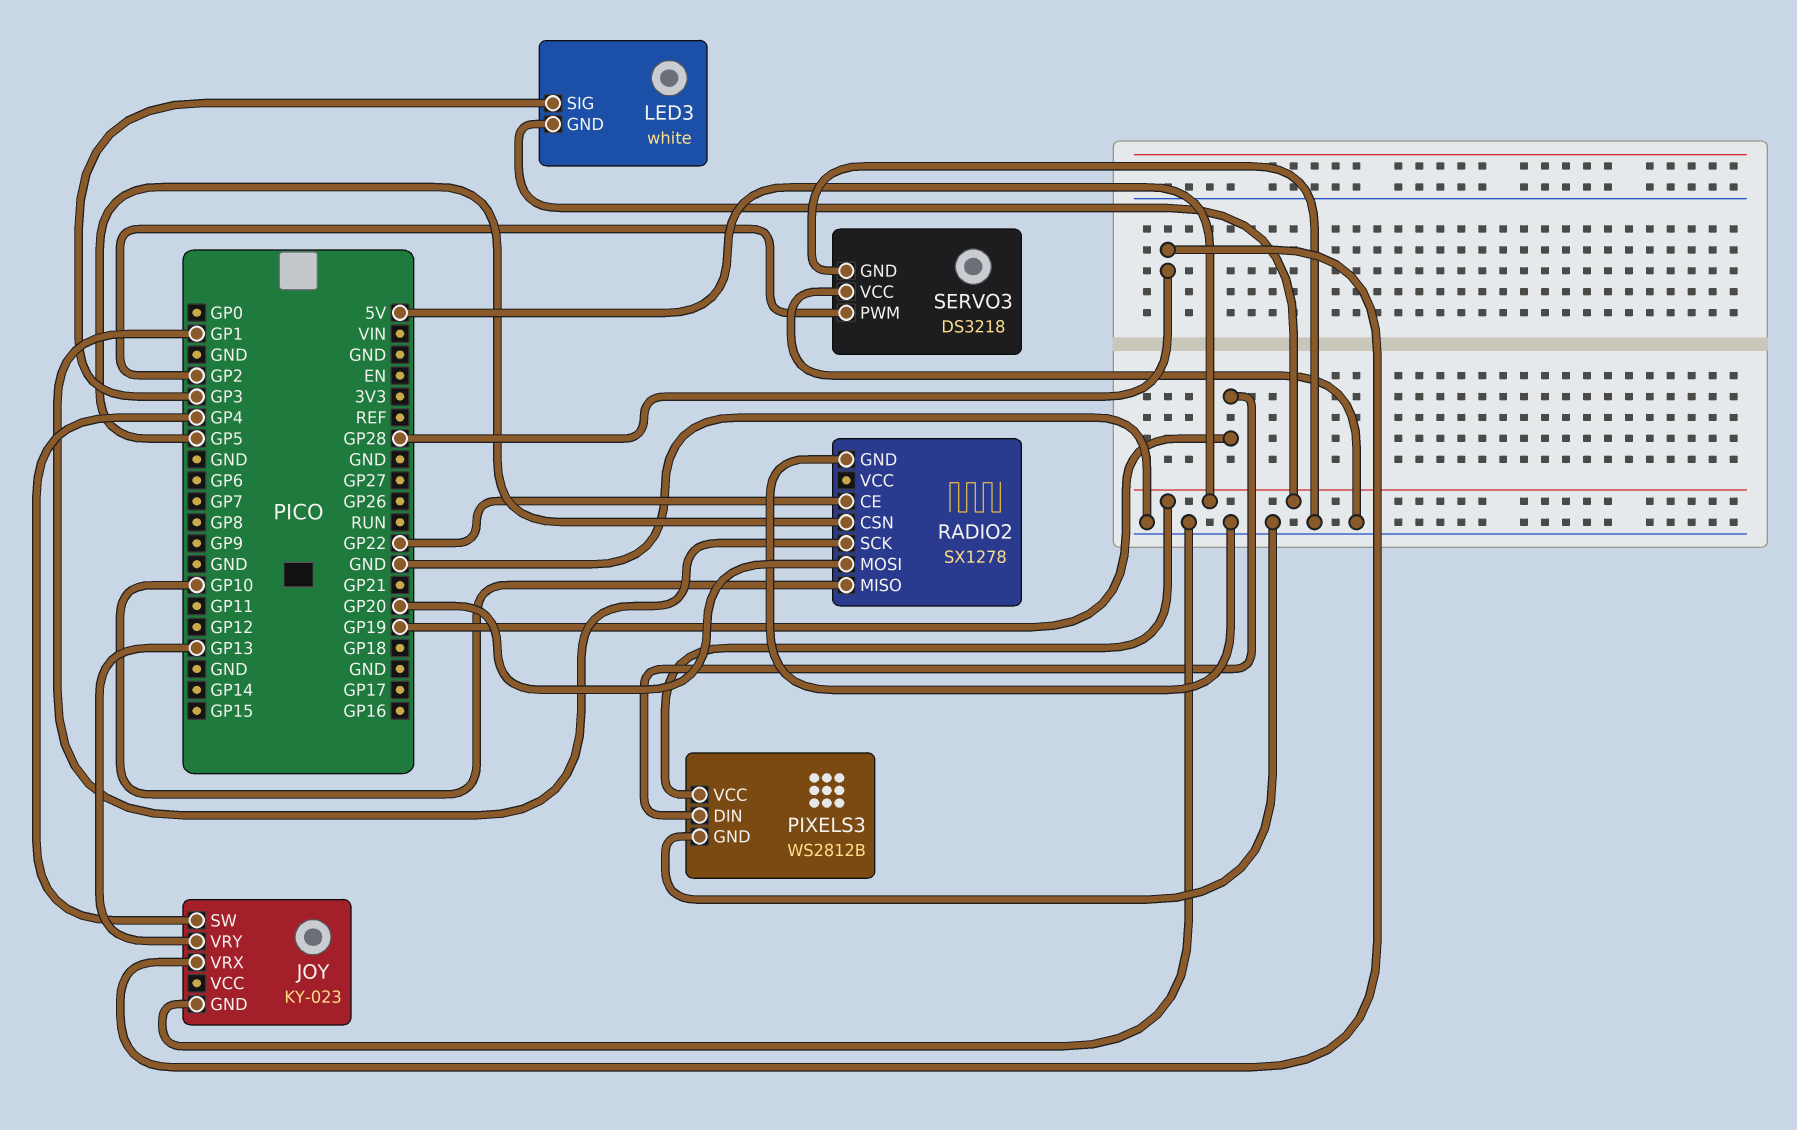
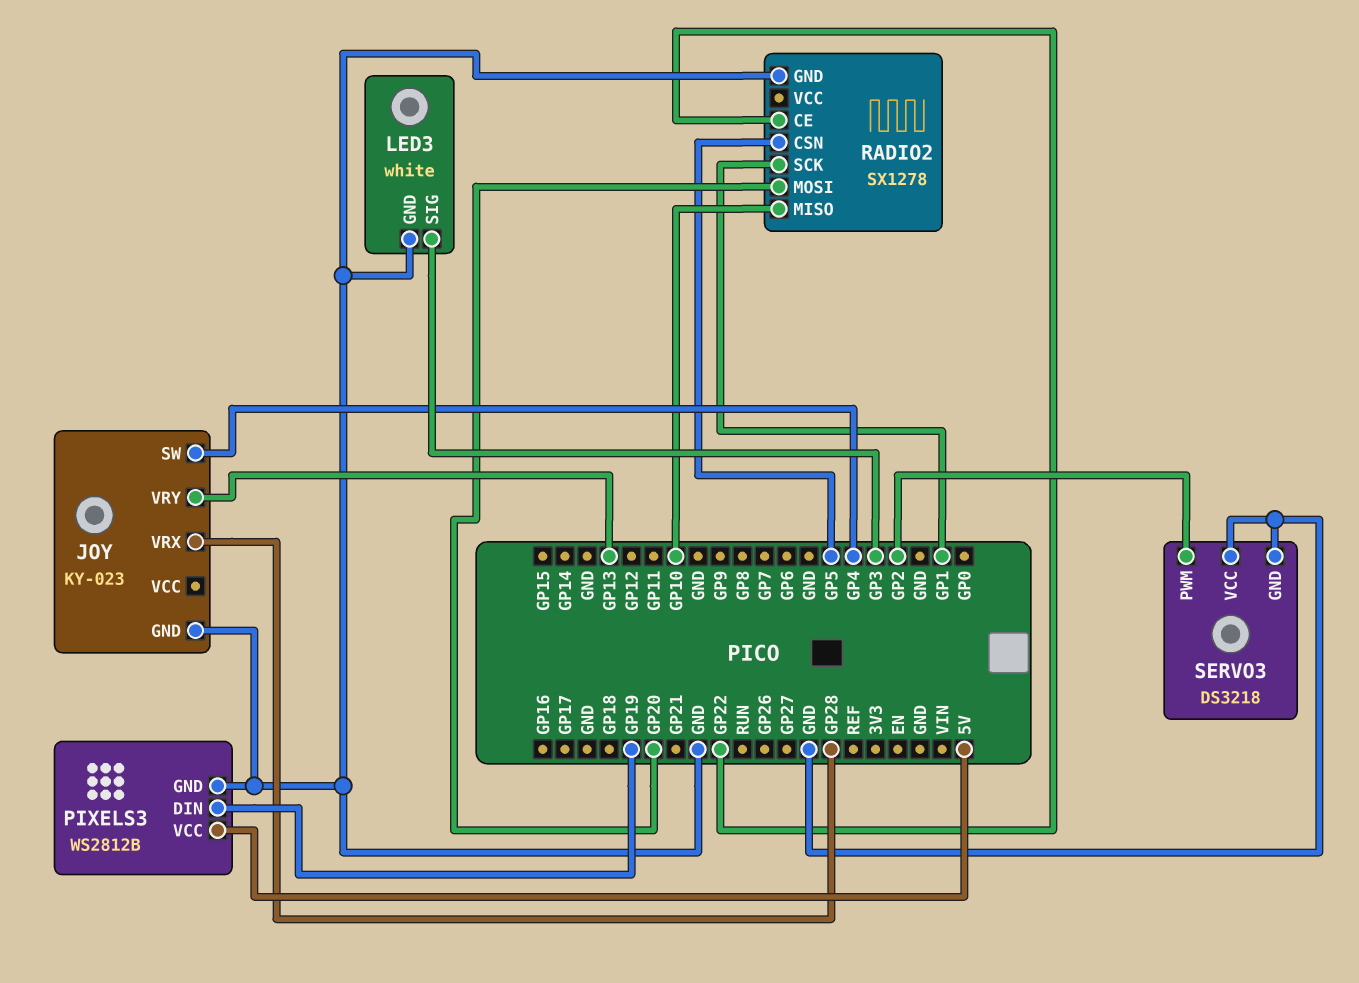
LED3 pin GND: 5V -> GND

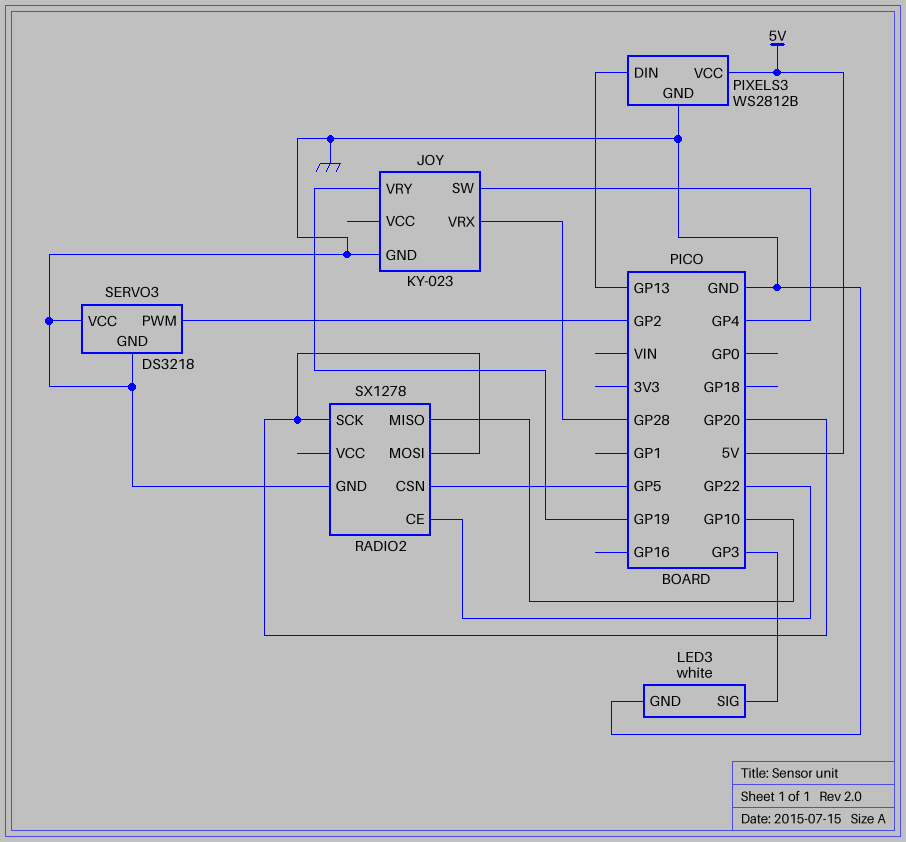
JOY pin VRY: GP13 -> GP19
PIXELS3 pin DIN: GP19 -> GP13
RADIO2 pin SCK: GP1 -> GP20

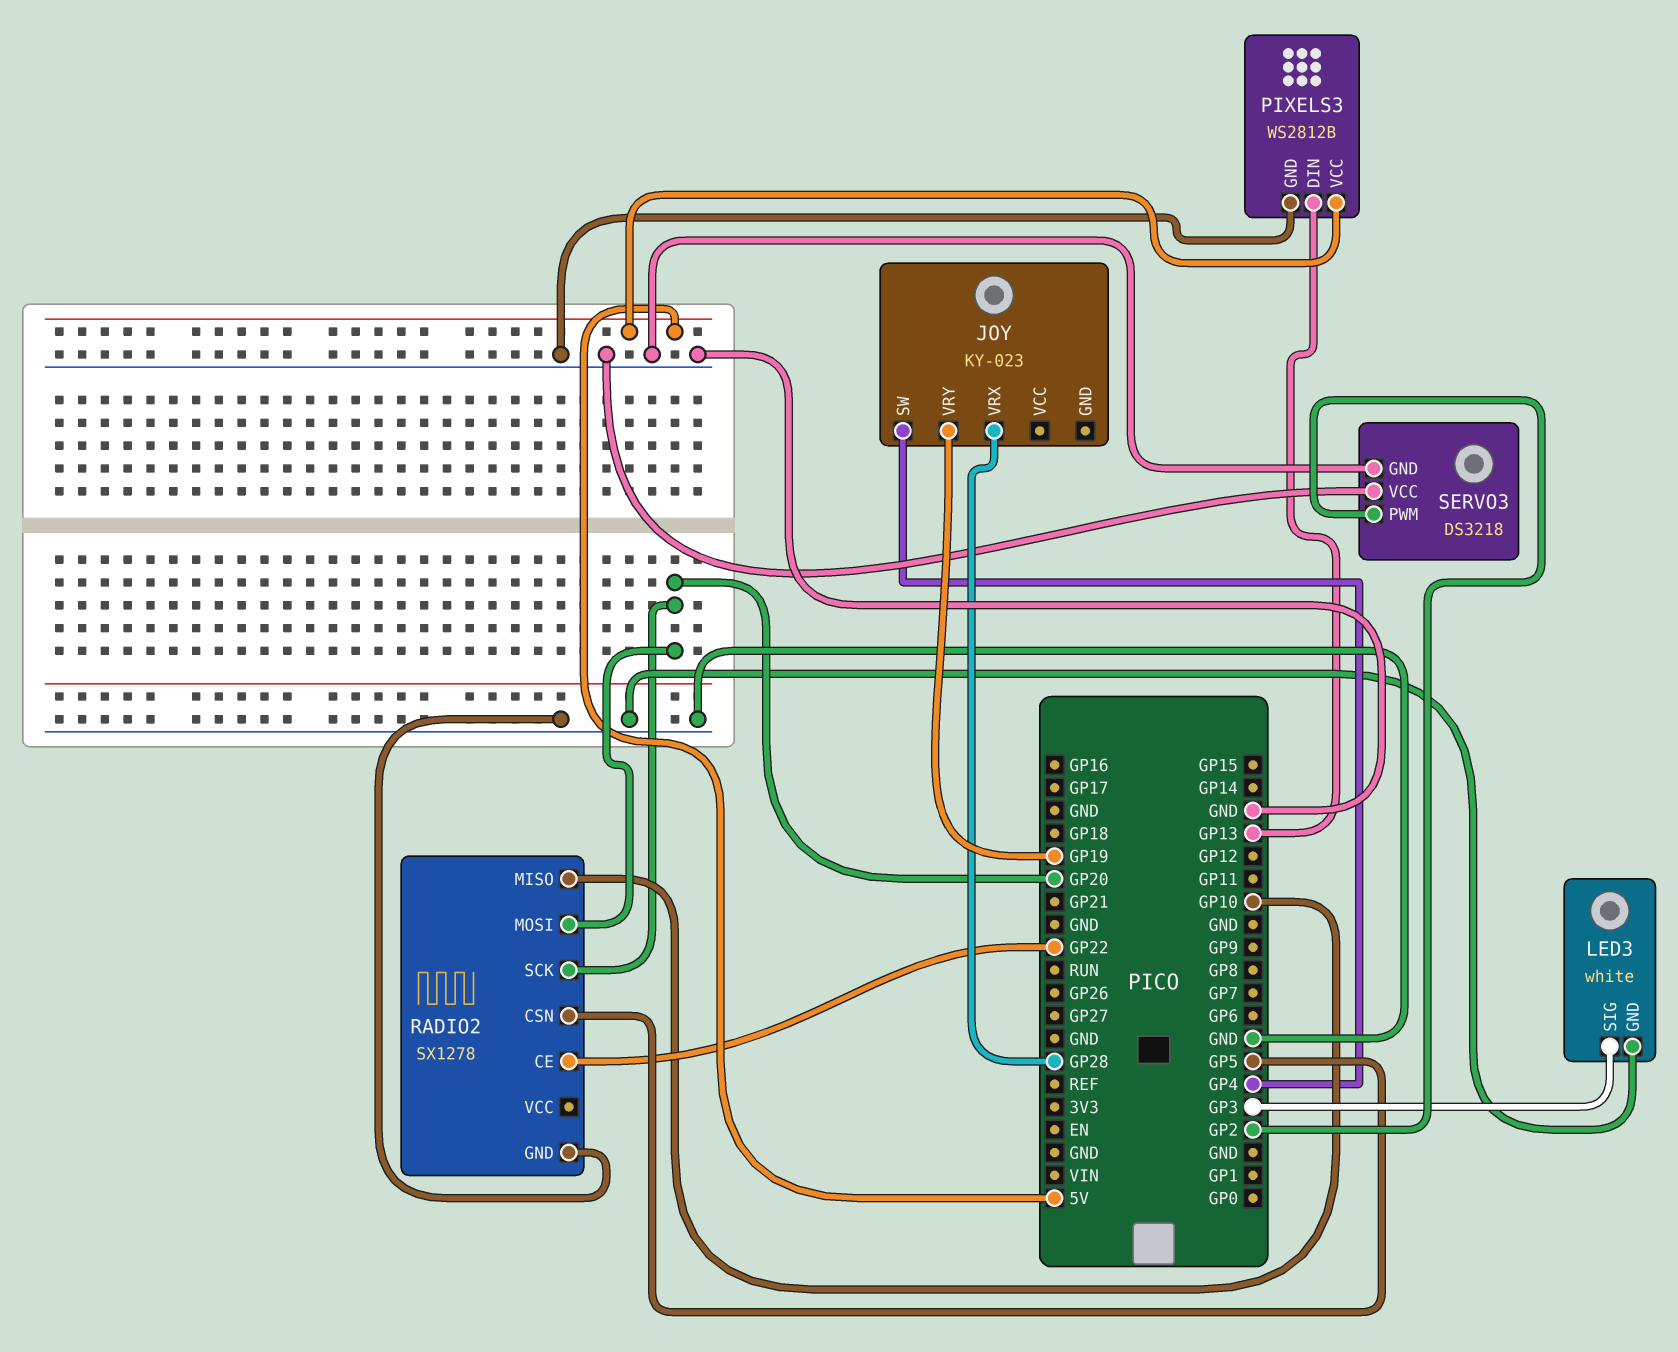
JOY pin GND: GND -> none

